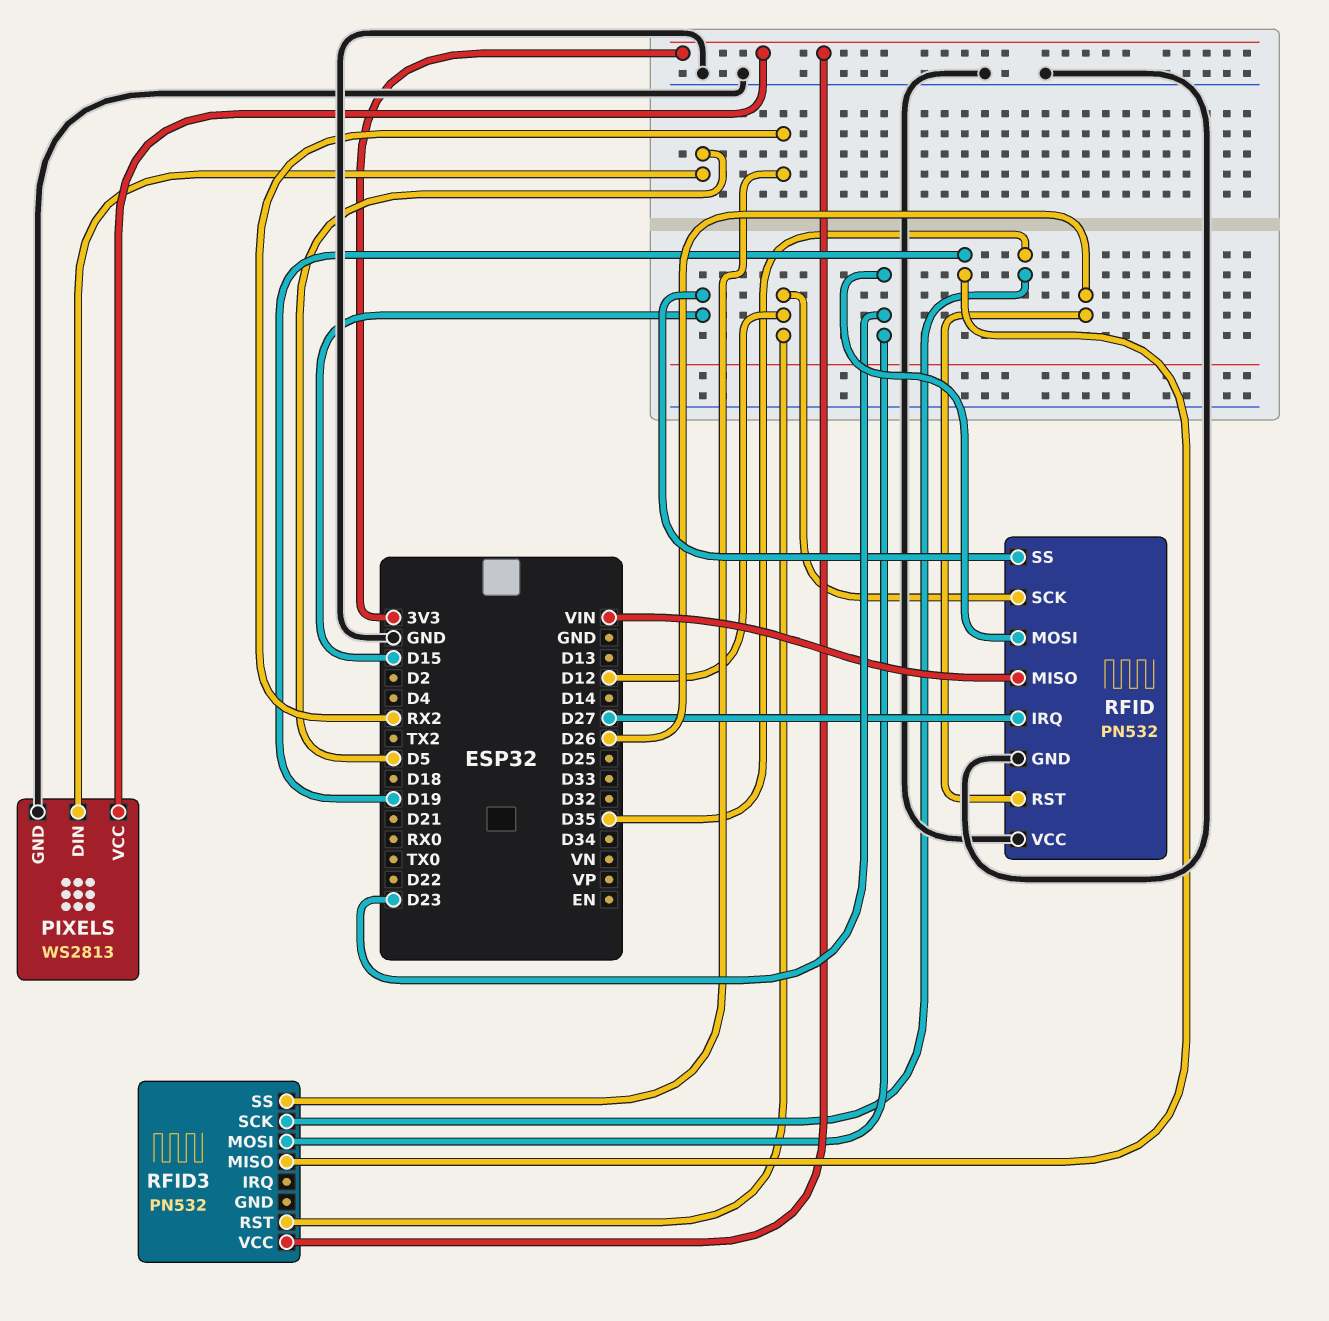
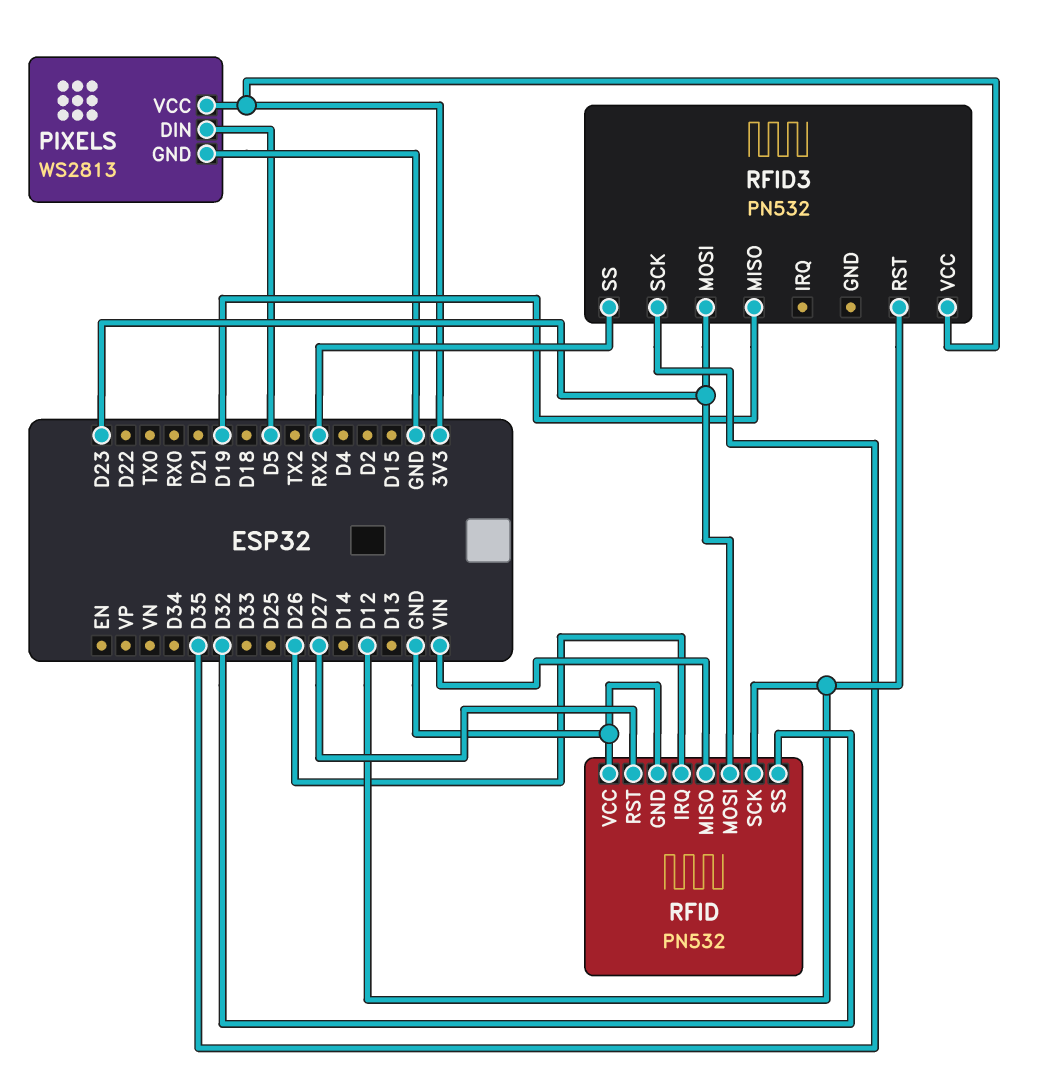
RFID pin IRQ: D27 -> D26
RFID pin RST: D26 -> D27
RFID pin SS: D15 -> D32

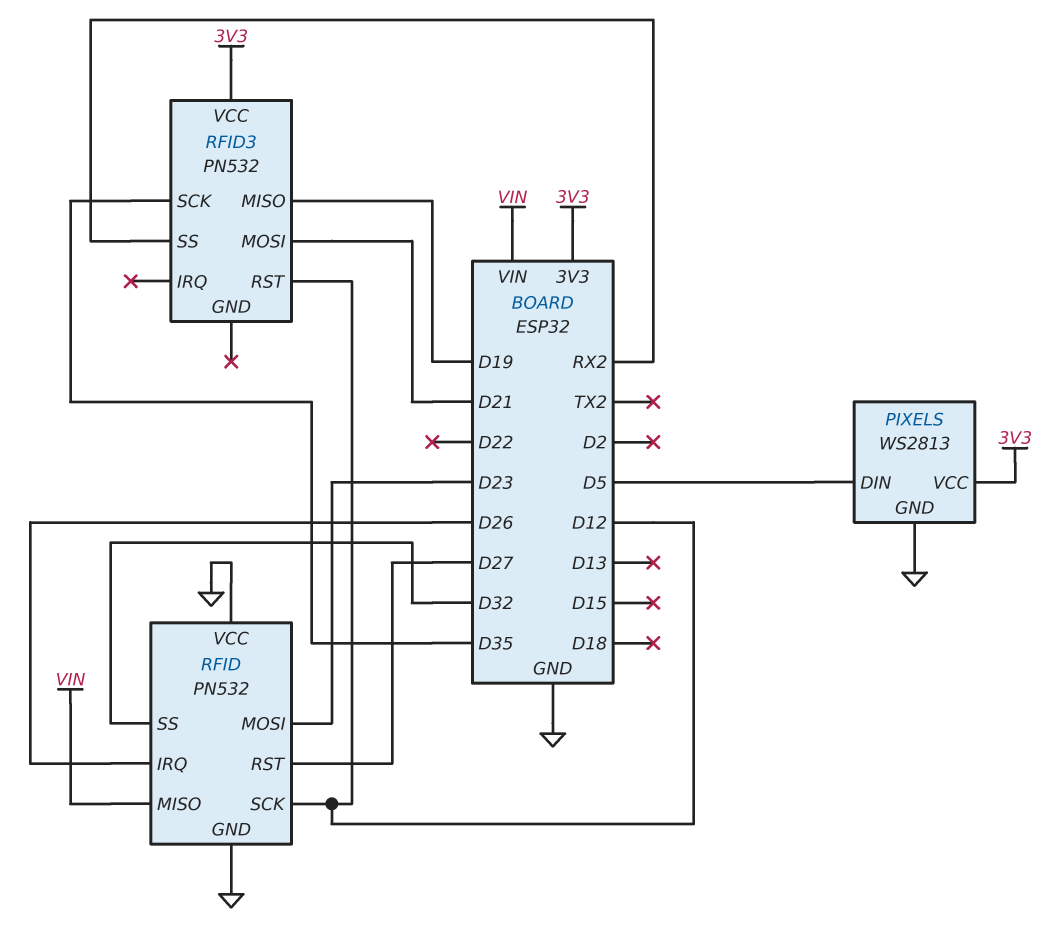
RFID3 pin MOSI: D23 -> D21

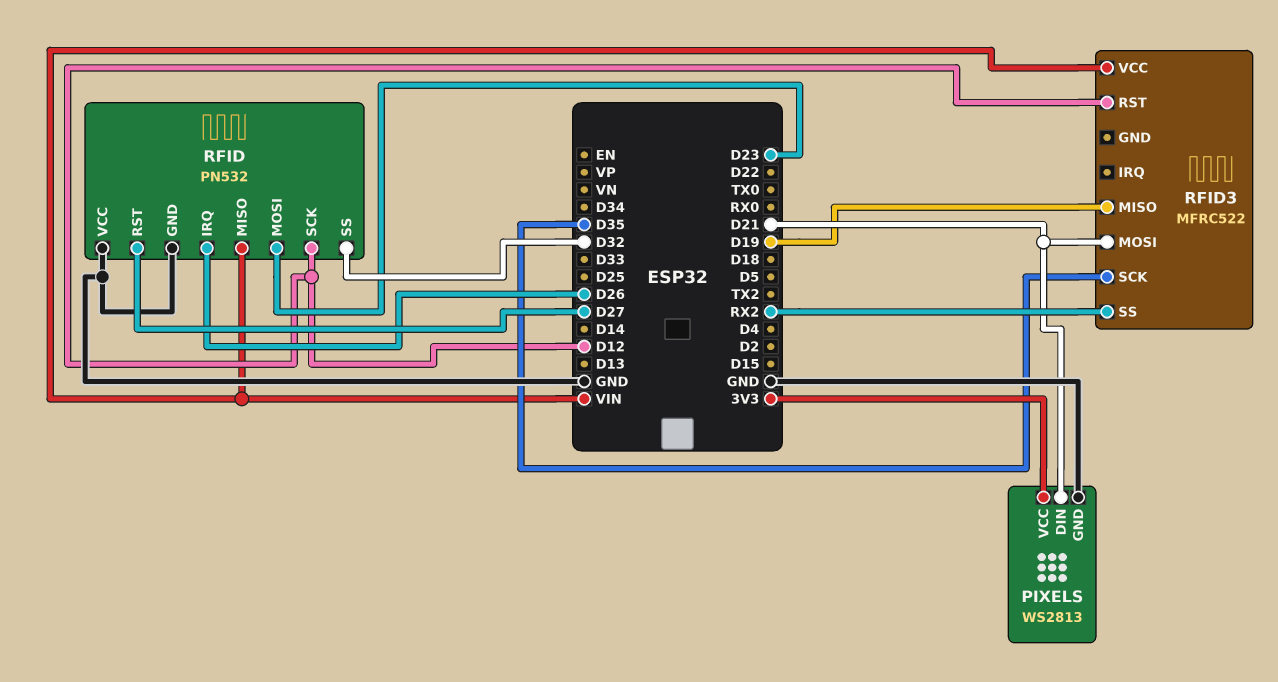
PIXELS pin DIN: D5 -> D21
RFID3: PN532 -> MFRC522
RFID3 pin VCC: 3V3 -> VIN

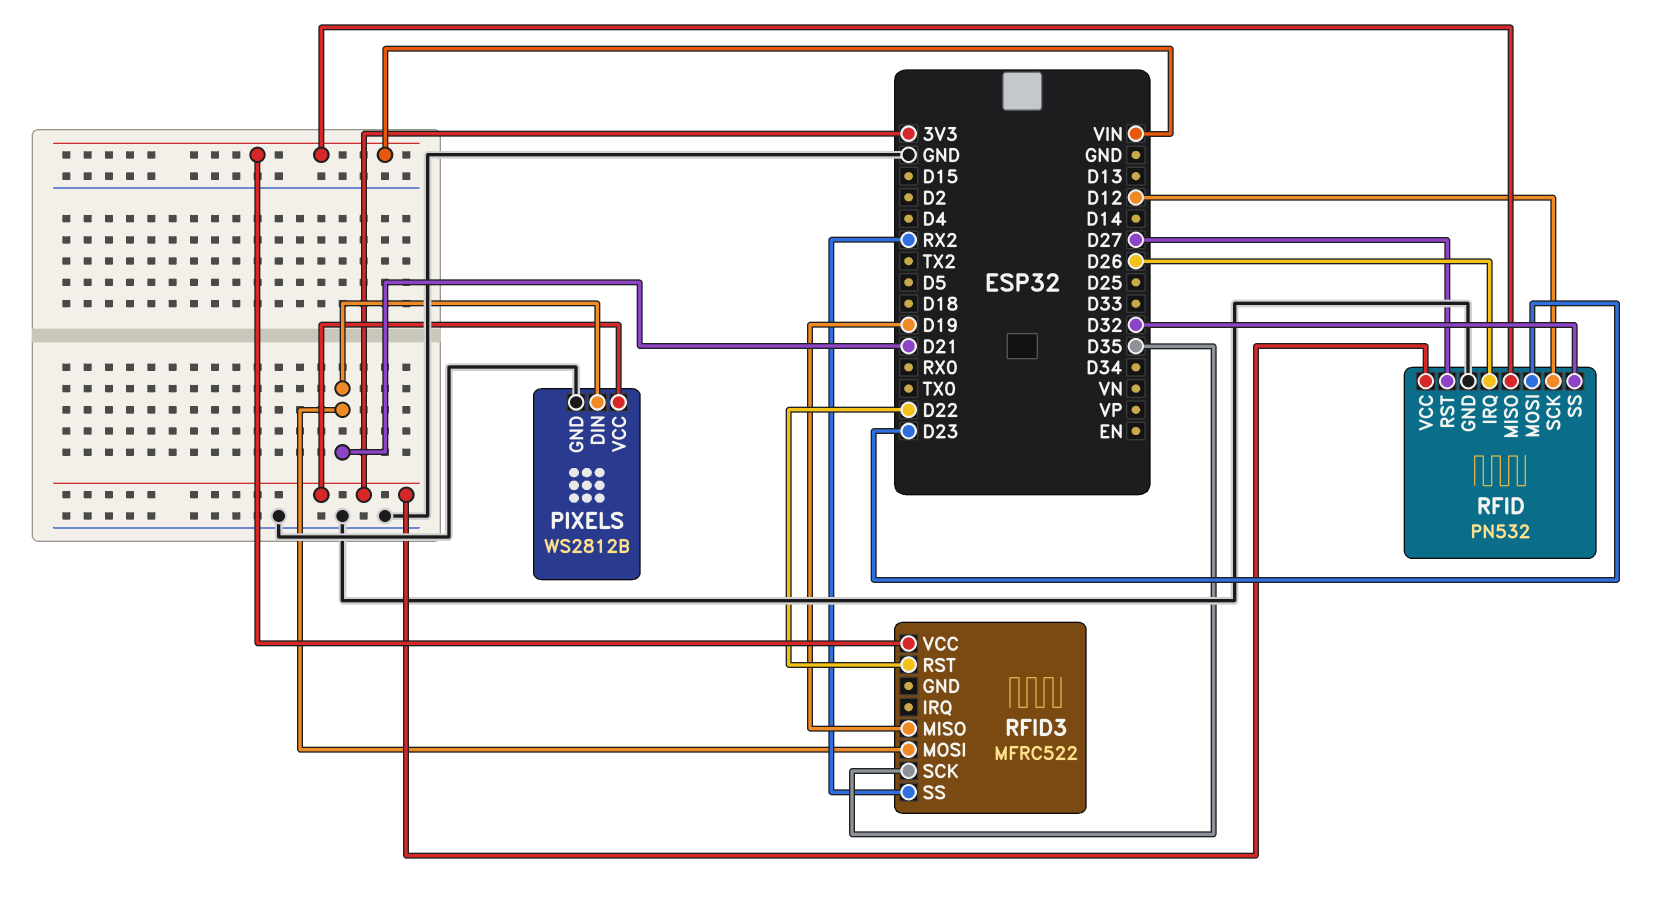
PIXELS: WS2813 -> WS2812B
RFID pin VCC: GND -> 3V3
RFID3 pin RST: D12 -> D22

